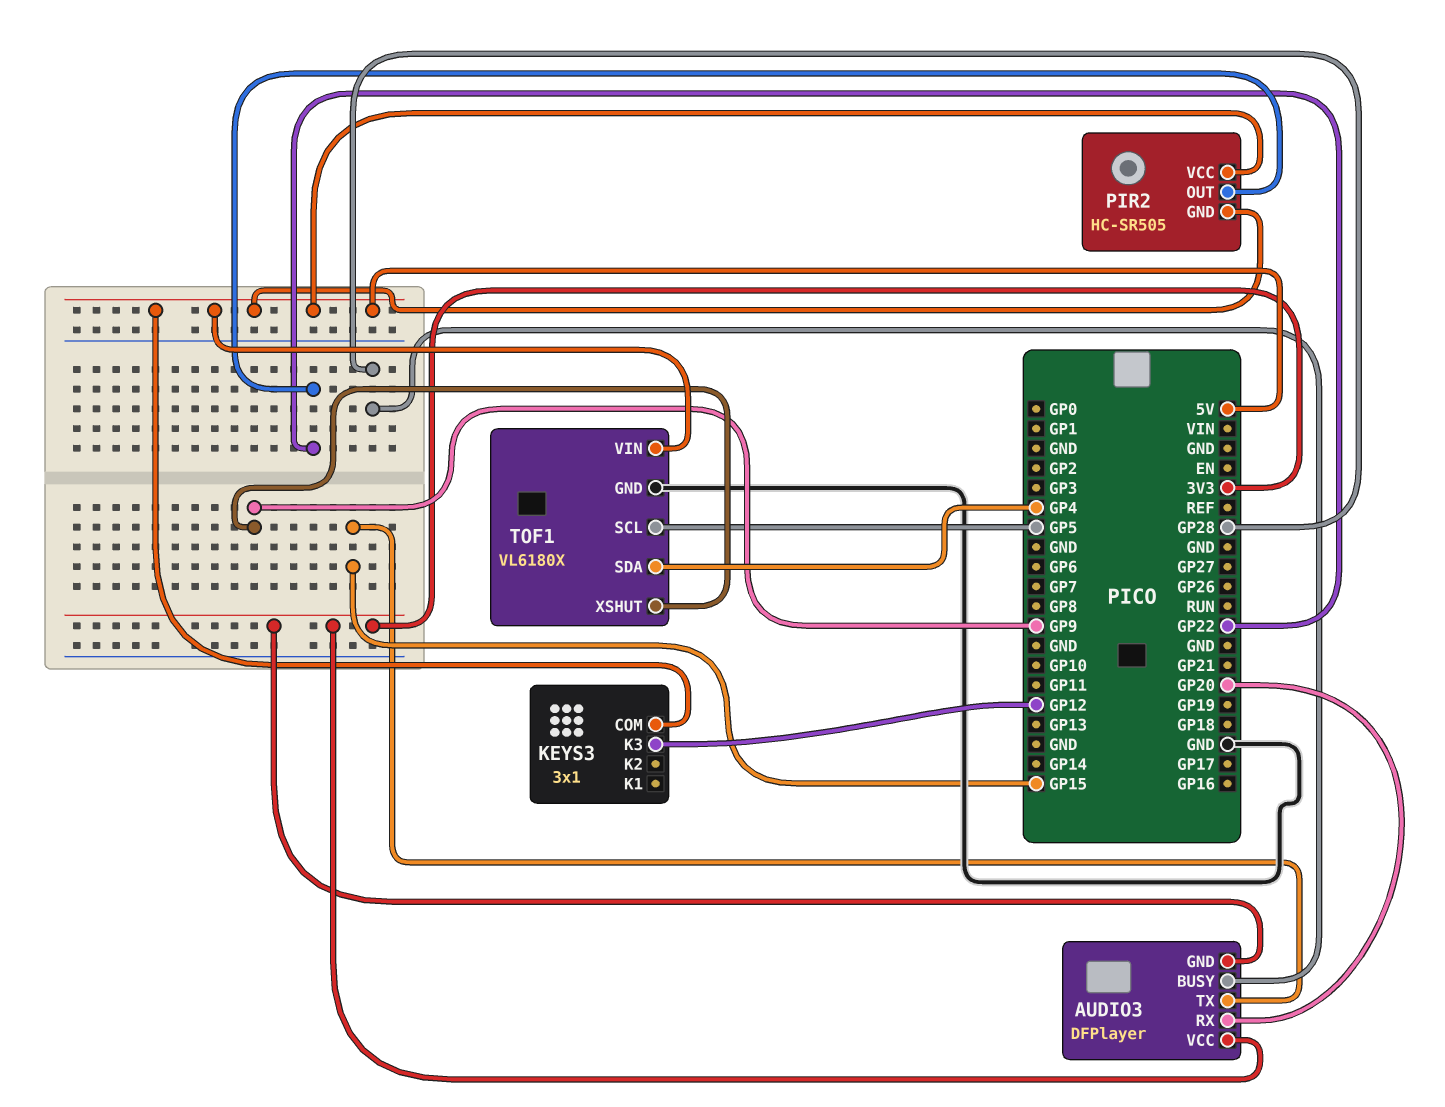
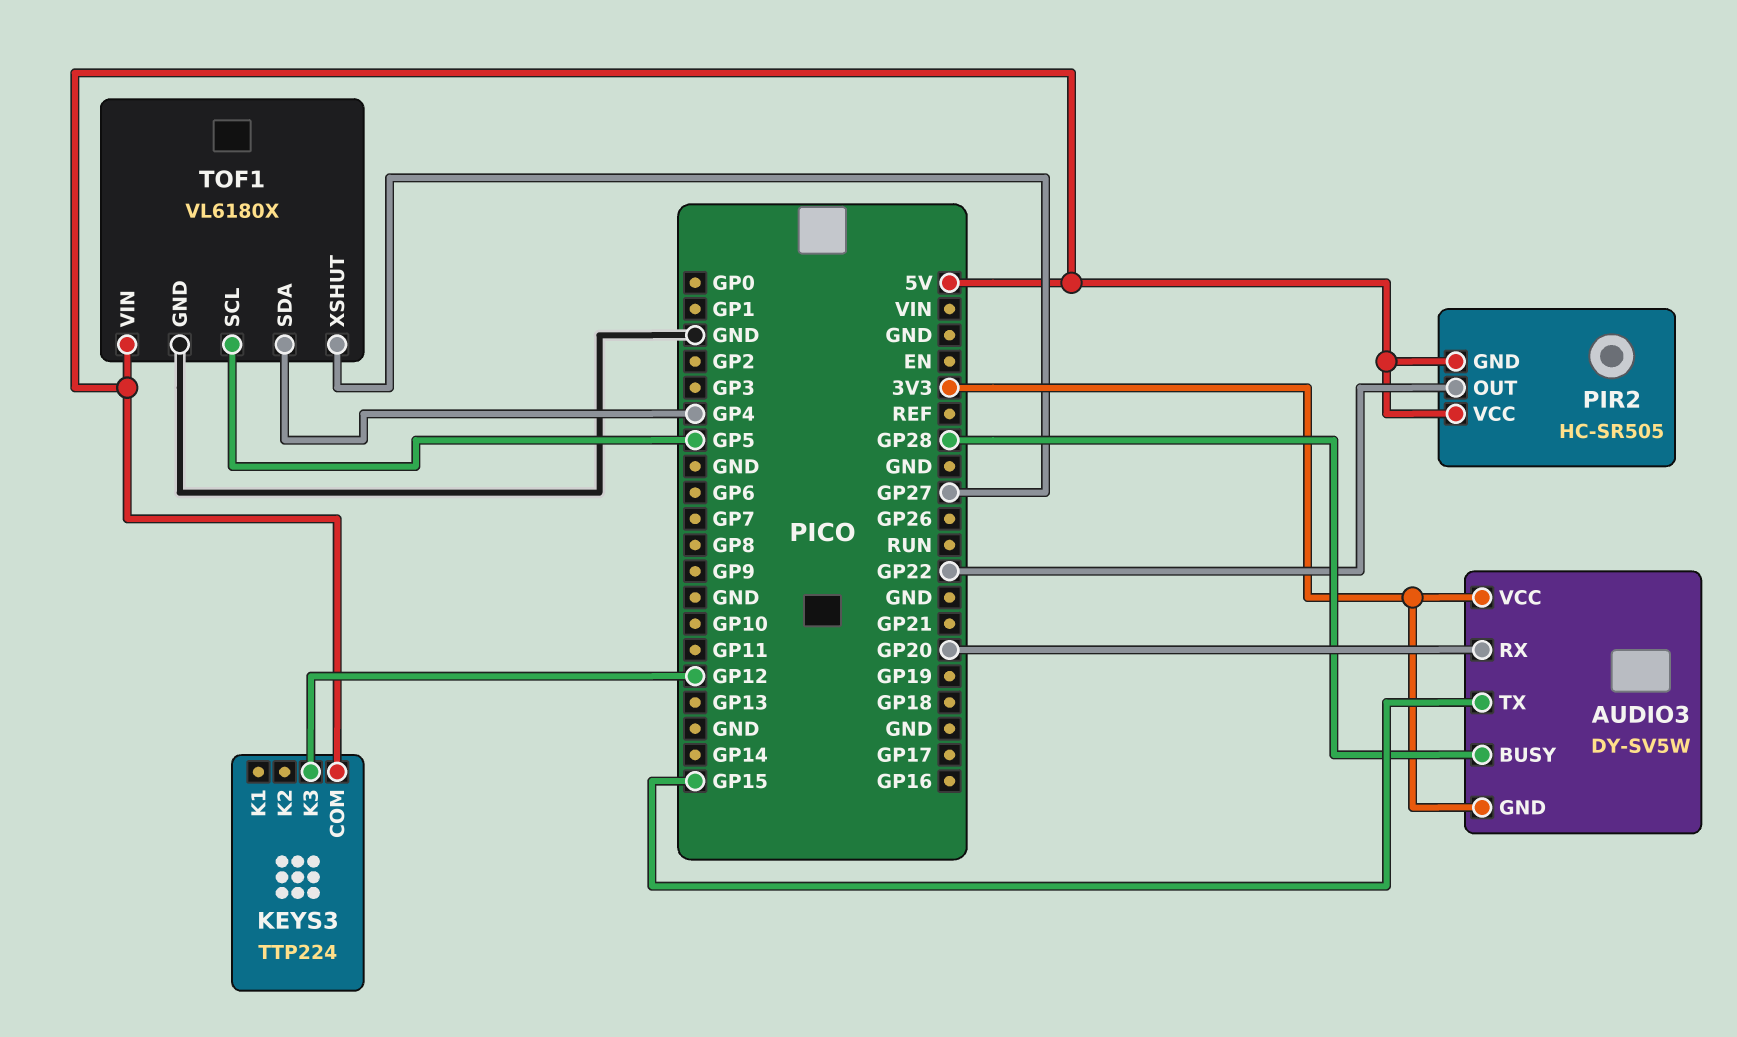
AUDIO3: DFPlayer -> DY-SV5W
KEYS3: 3x1 -> TTP224
TOF1 pin XSHUT: GP9 -> GP27

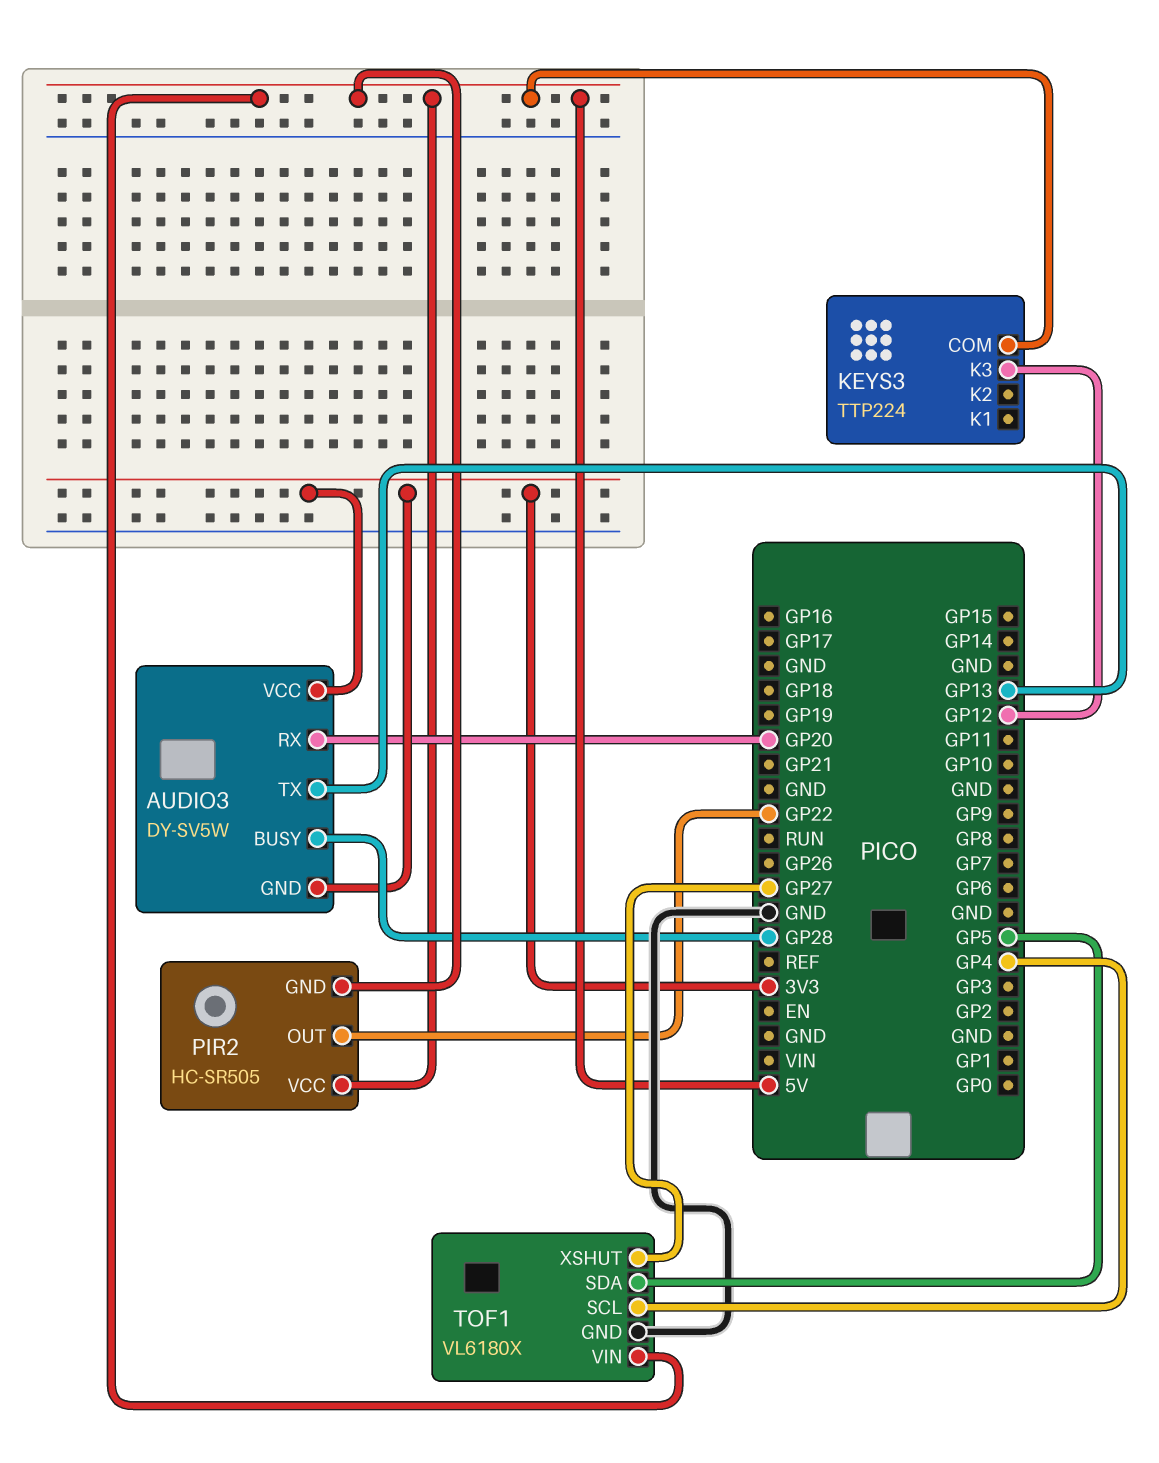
AUDIO3 pin TX: GP15 -> GP13
TOF1 pin SCL: GP5 -> GP4
TOF1 pin SDA: GP4 -> GP5

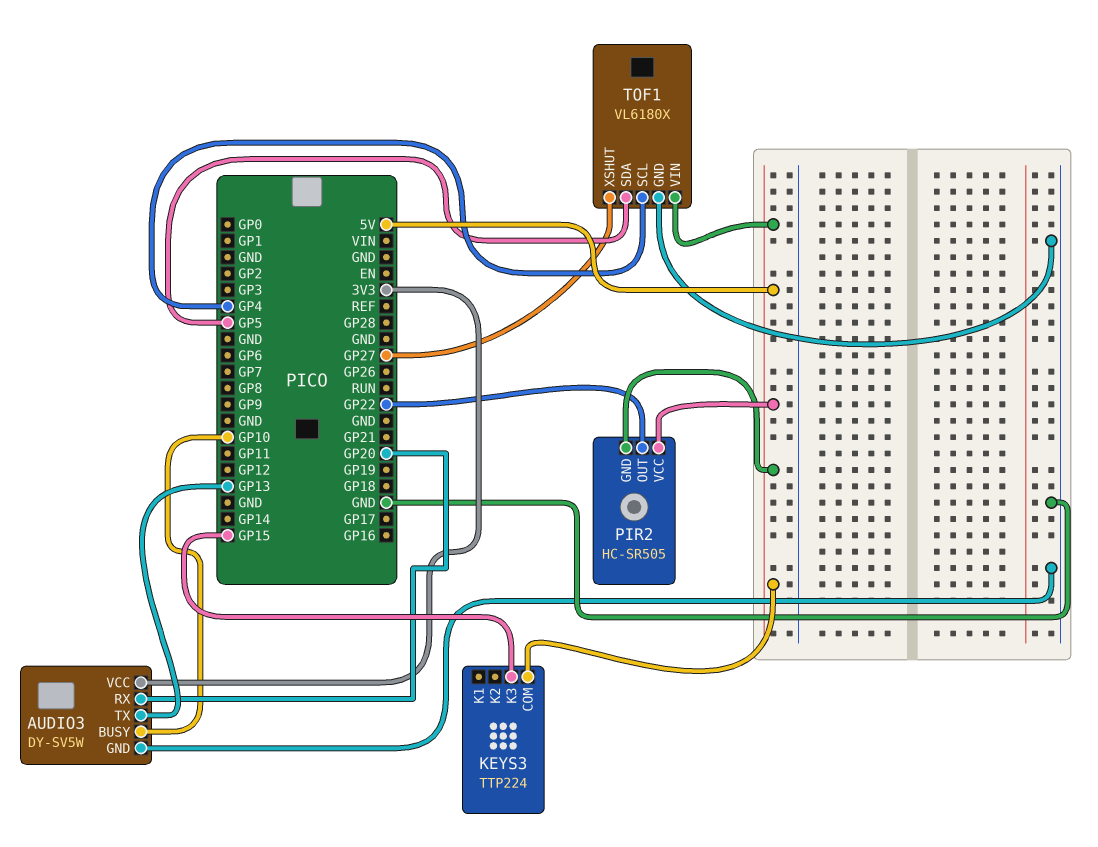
AUDIO3 pin BUSY: GP28 -> GP10
AUDIO3 pin GND: 3V3 -> GND
KEYS3 pin K3: GP12 -> GP15

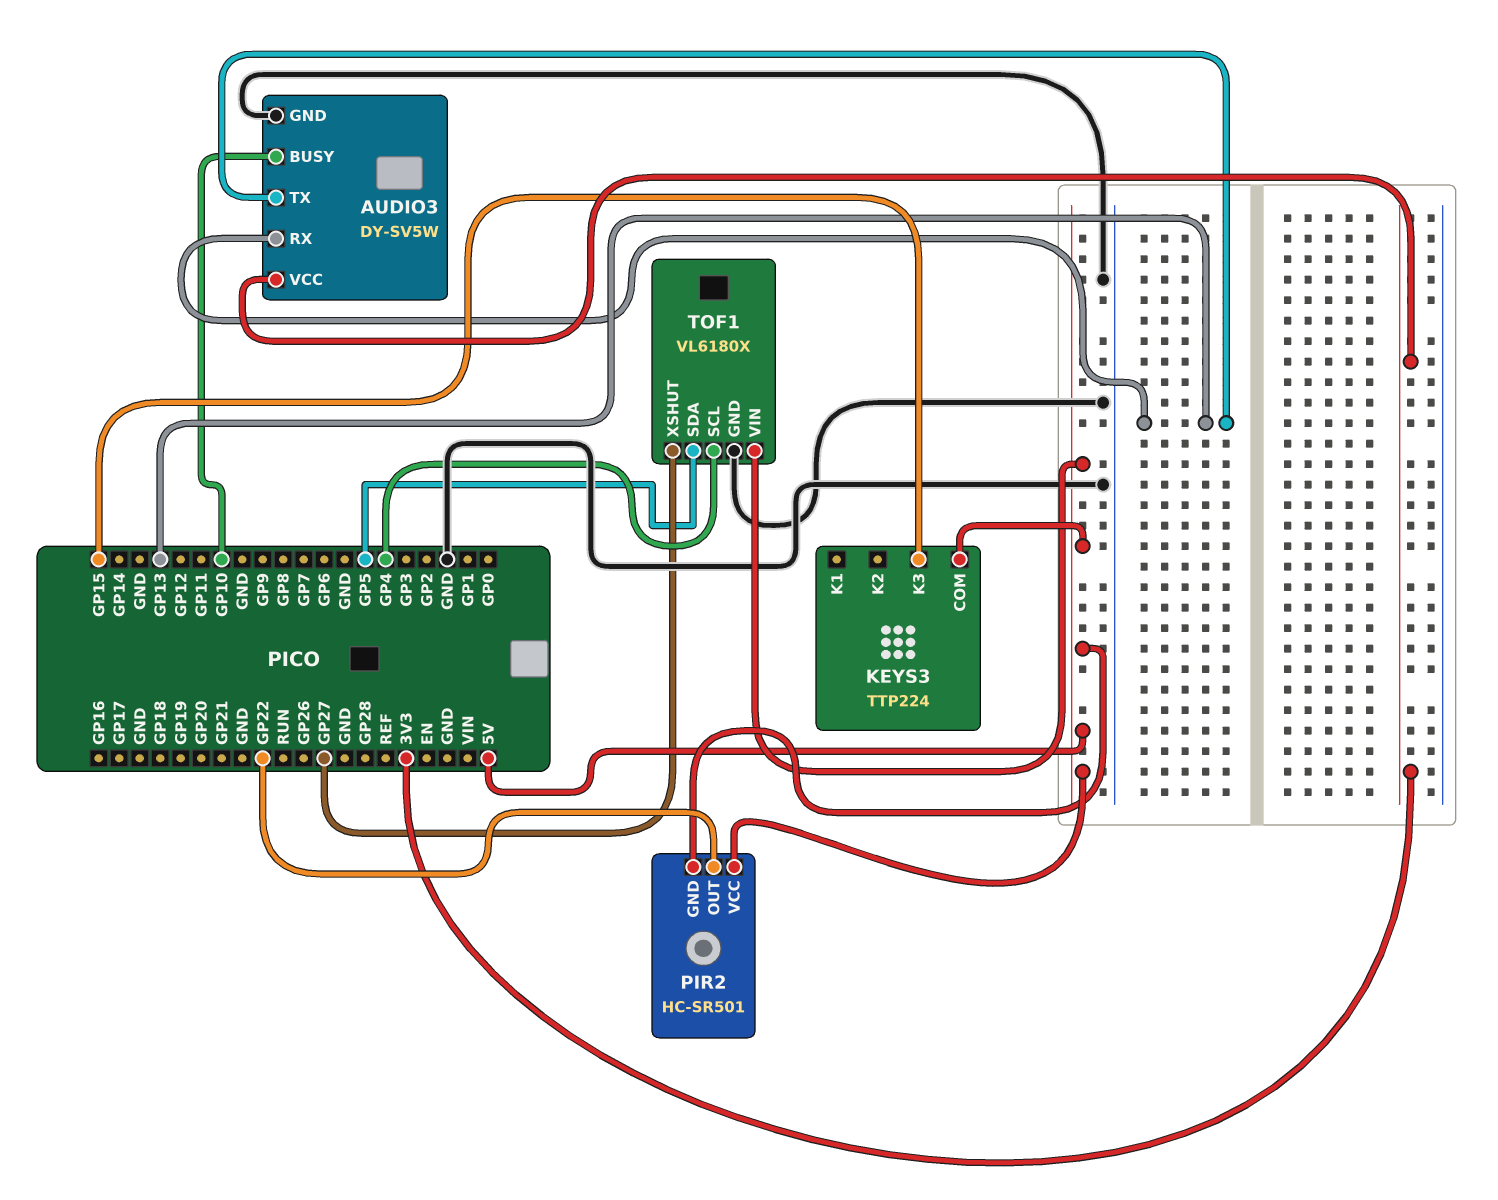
AUDIO3 pin RX: GP20 -> GP13
PIR2: HC-SR505 -> HC-SR501

